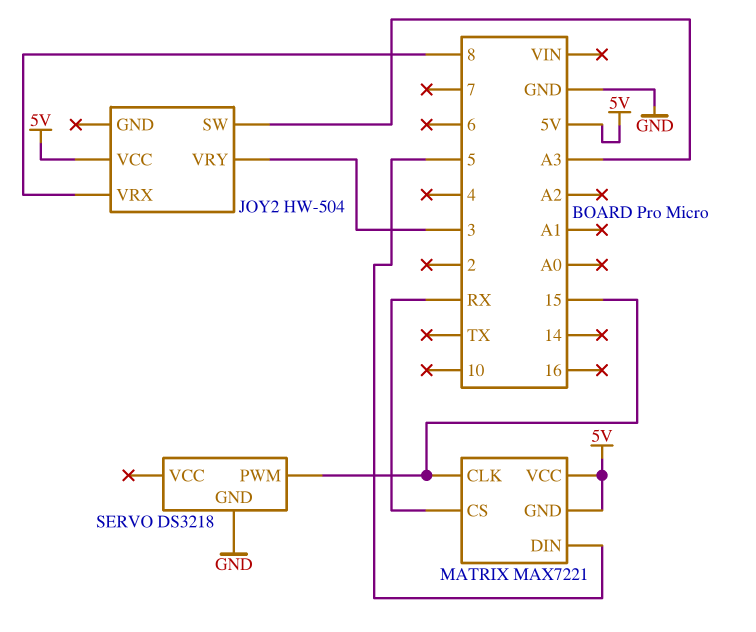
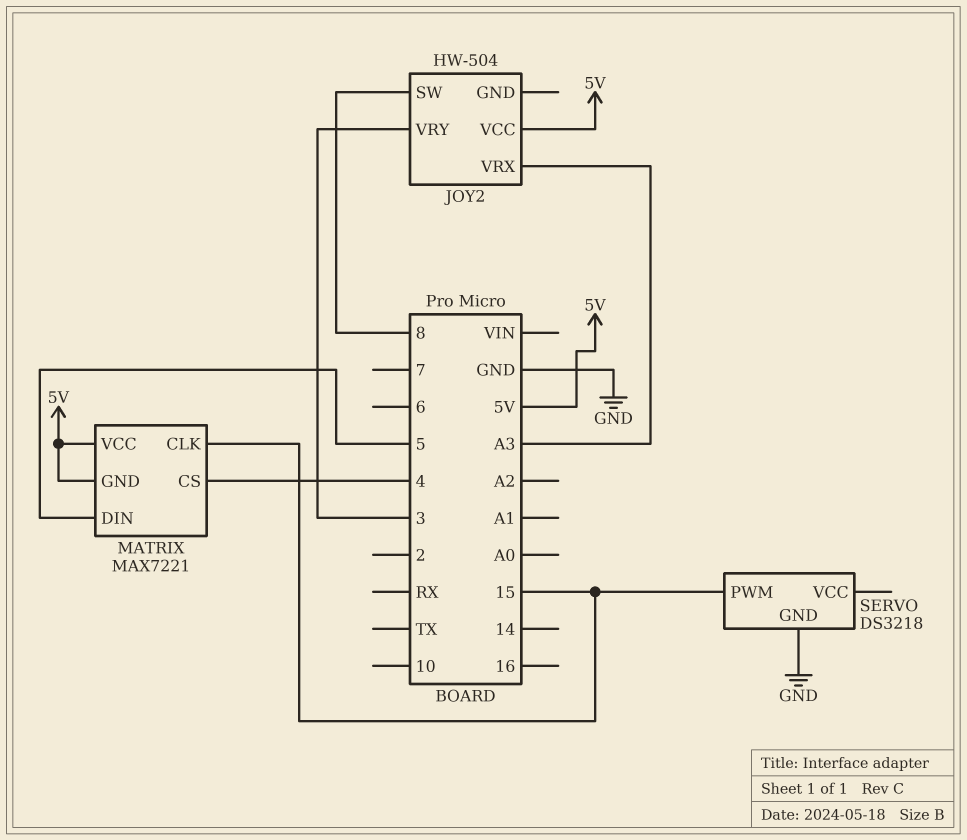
JOY2 pin SW: A3 -> 8
JOY2 pin VRX: 8 -> A3
MATRIX pin CS: RX -> 4

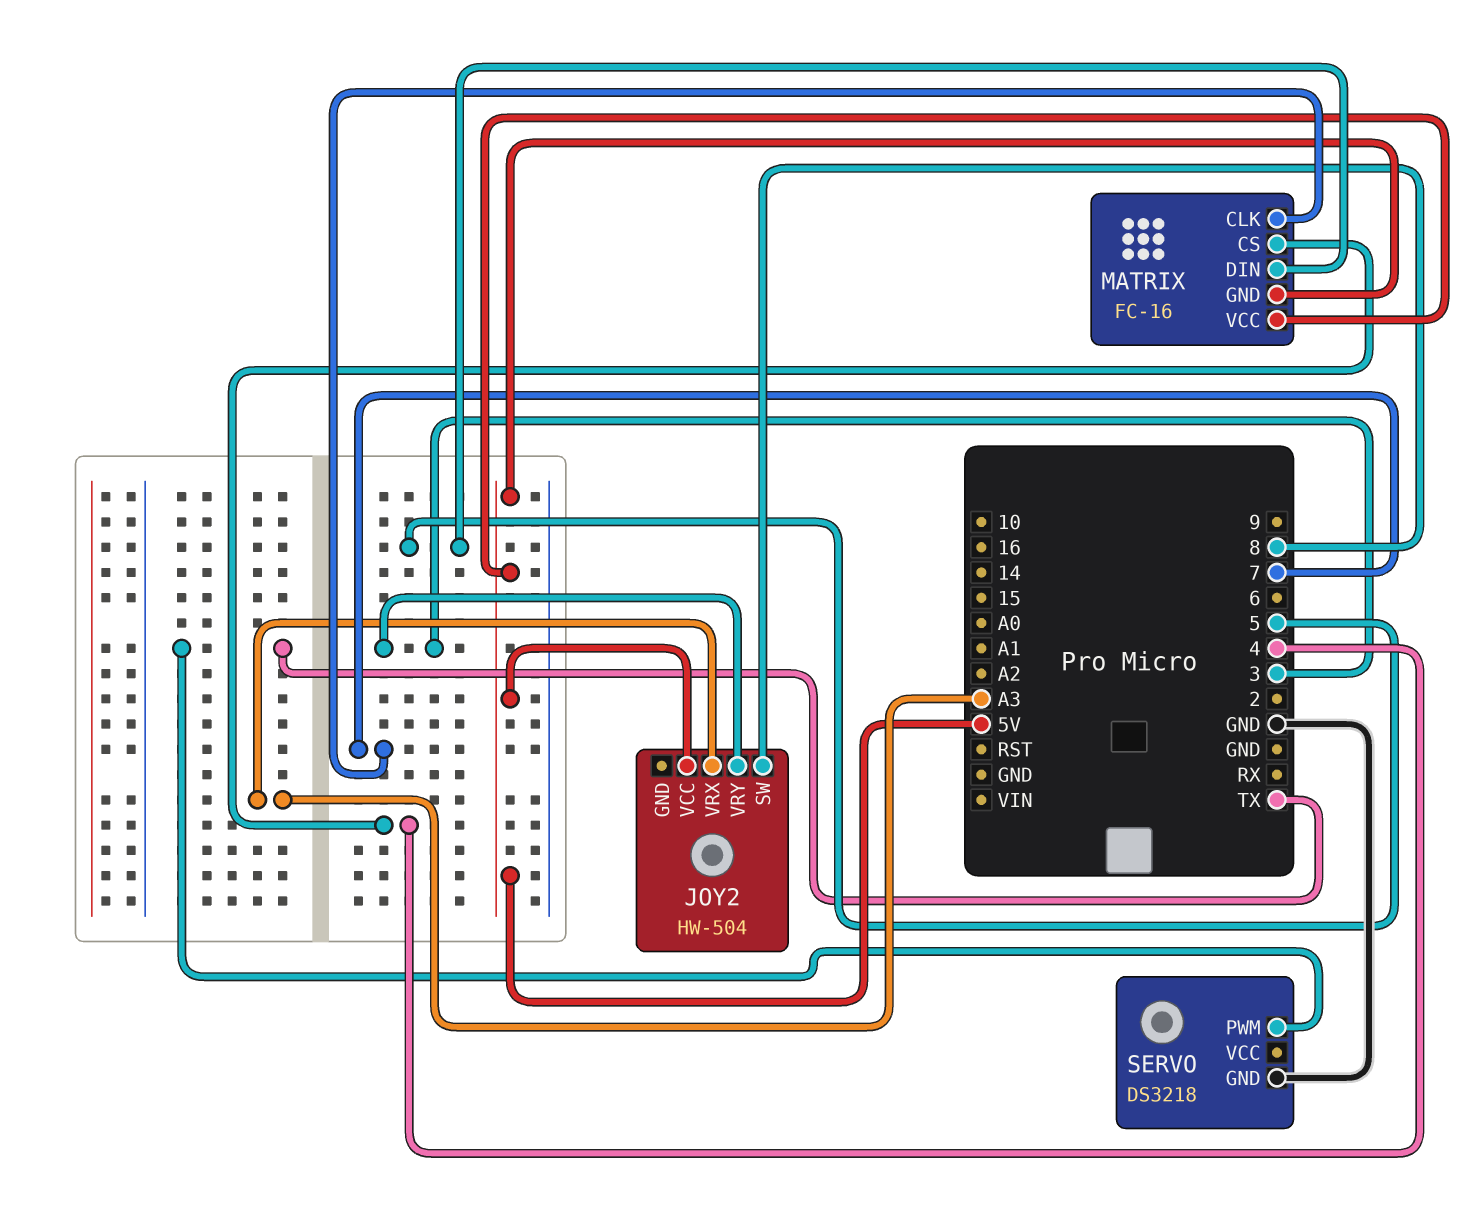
MATRIX: MAX7221 -> FC-16
MATRIX pin CLK: 15 -> 7
SERVO pin PWM: 15 -> TX

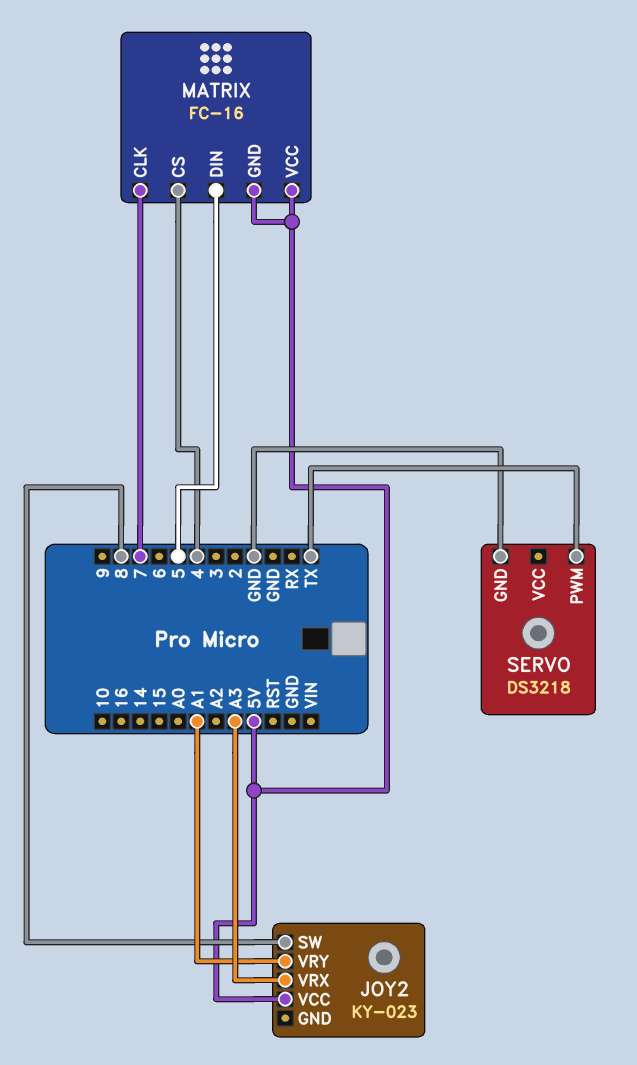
JOY2: HW-504 -> KY-023
JOY2 pin VRY: 3 -> A1

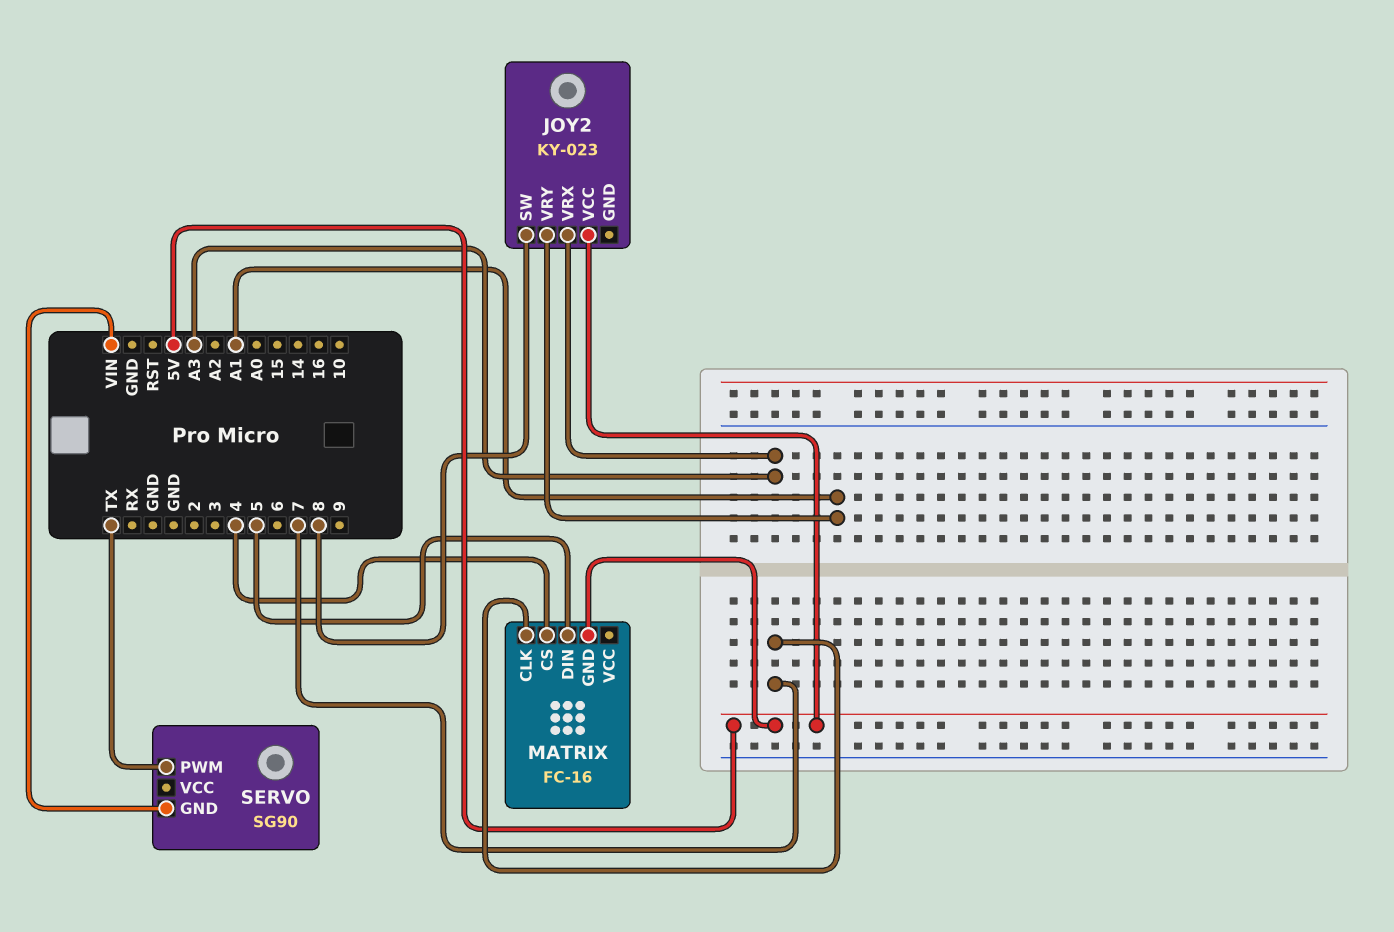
MATRIX pin VCC: 5V -> none
SERVO: DS3218 -> SG90
SERVO pin GND: GND -> VIN

